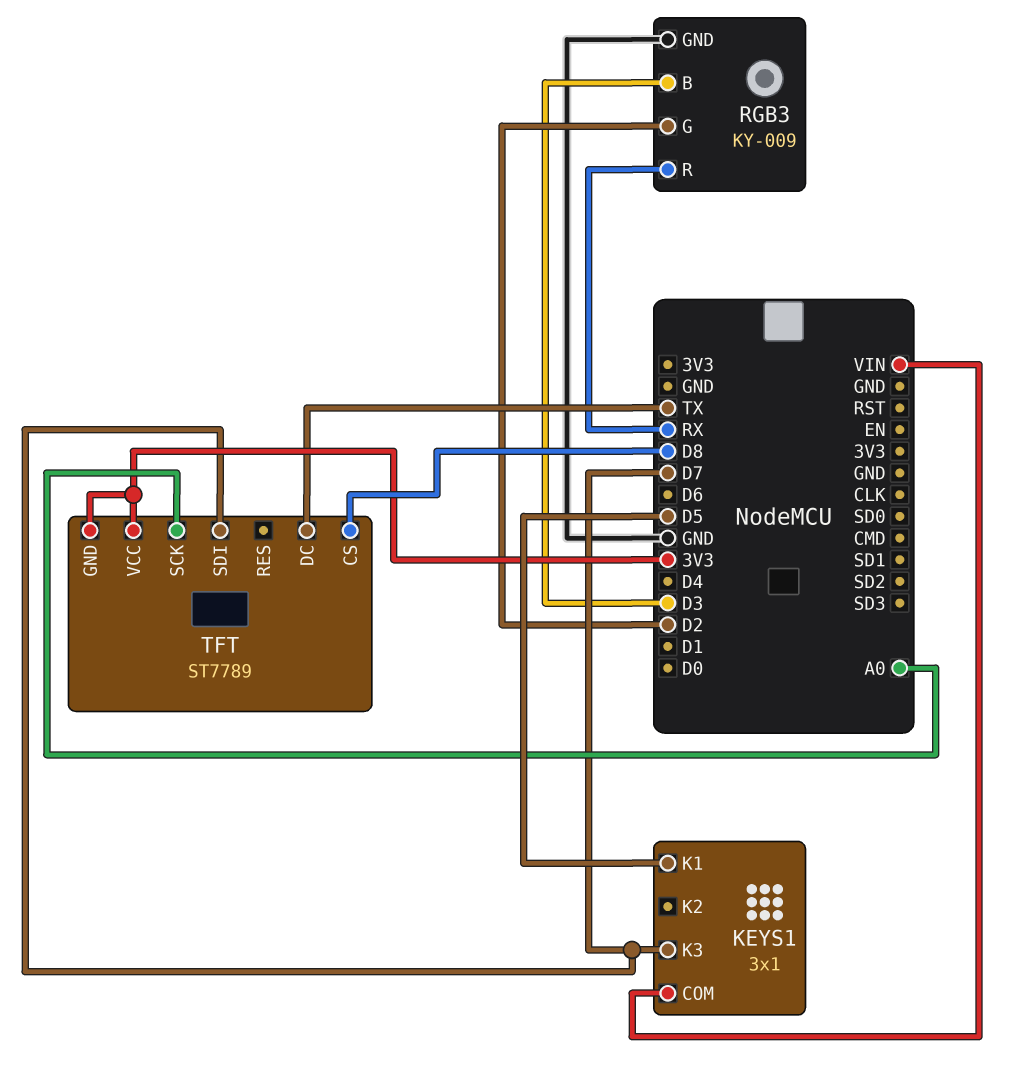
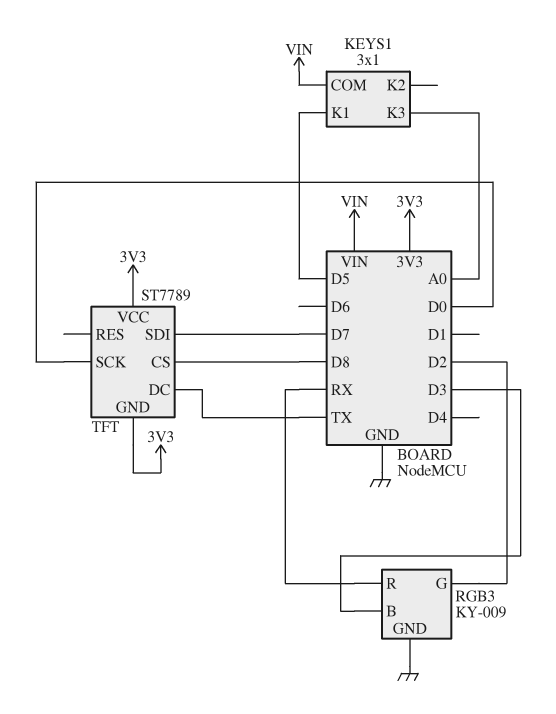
KEYS1 pin K3: D7 -> A0
TFT pin SCK: A0 -> D0

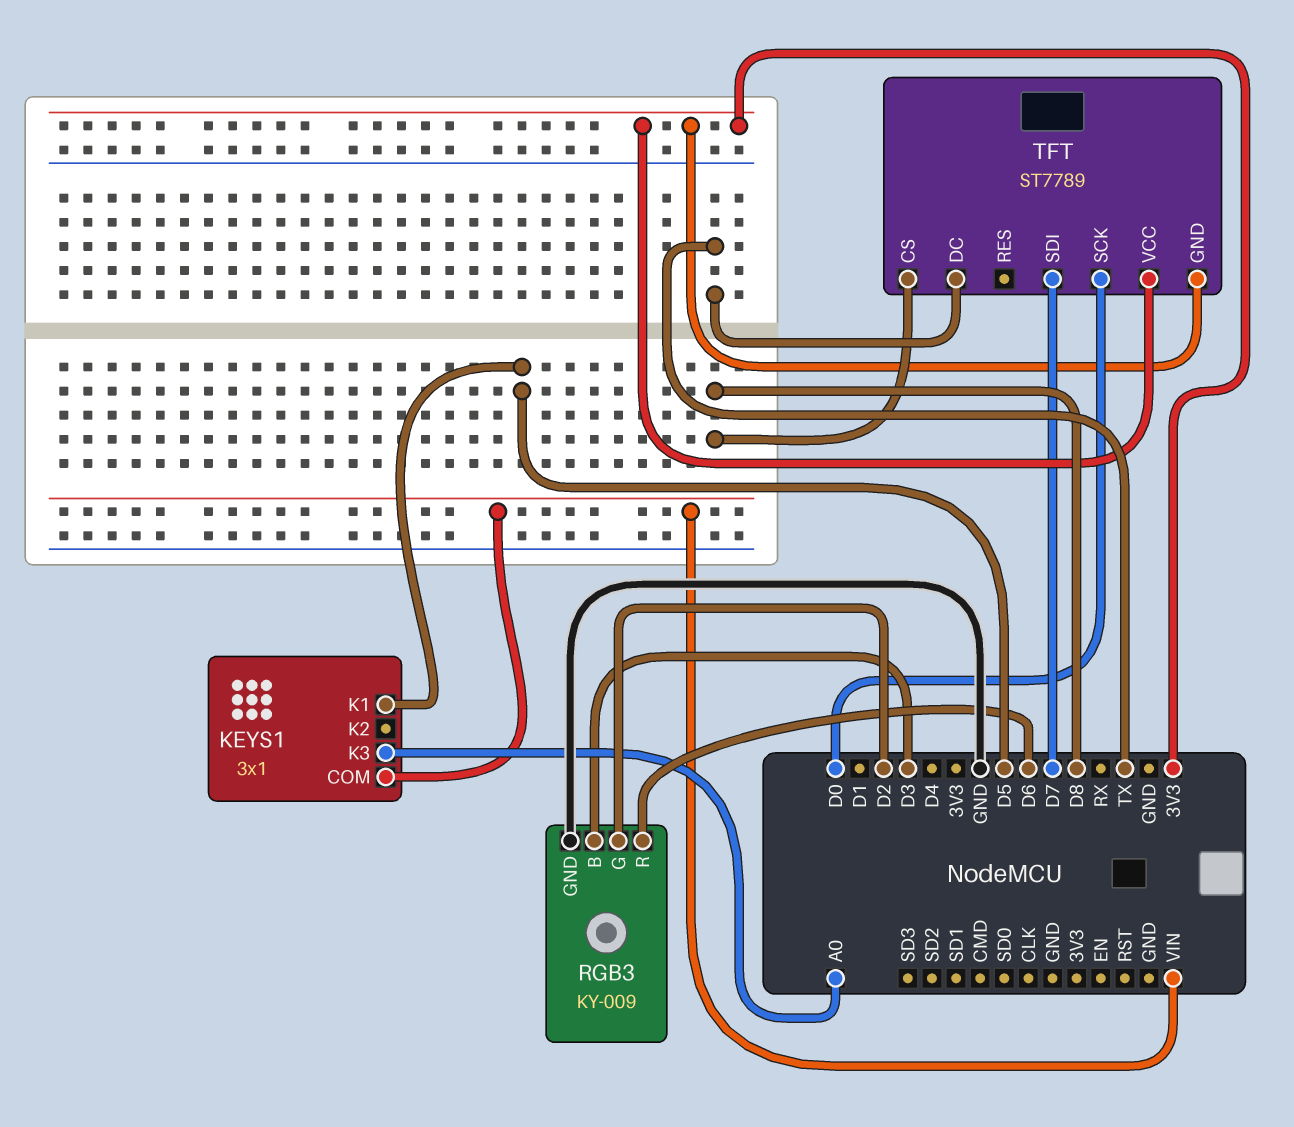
RGB3 pin R: RX -> D6

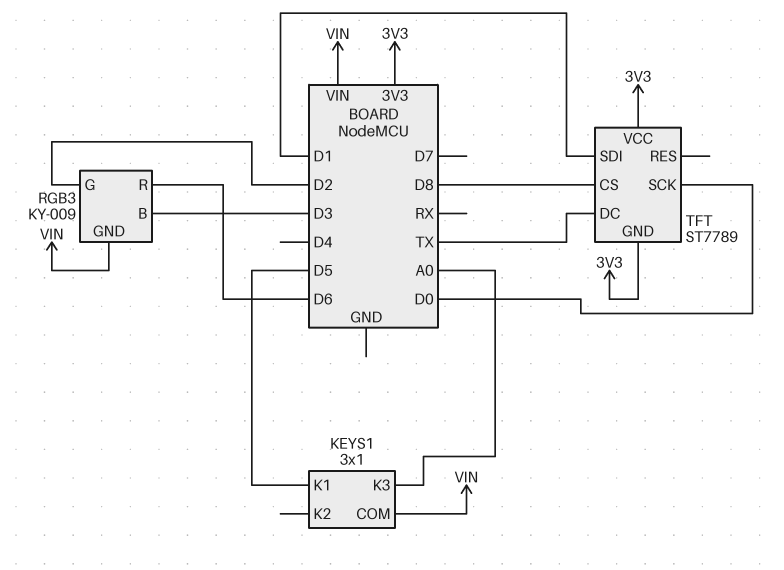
RGB3 pin GND: GND -> VIN
TFT pin SDI: D7 -> D1

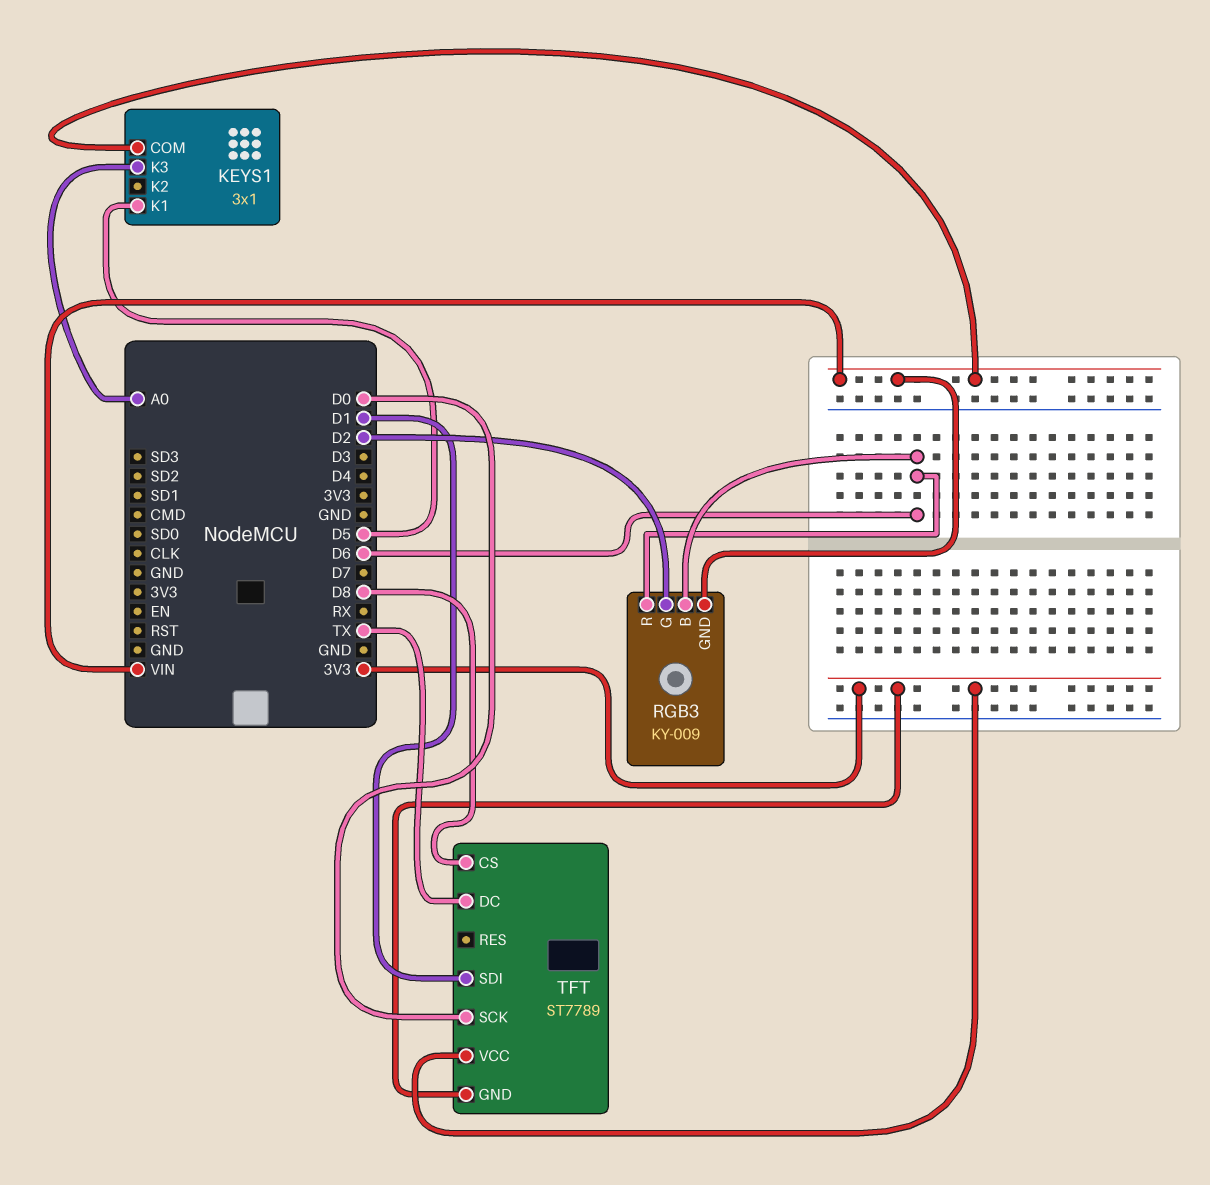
RGB3 pin B: D3 -> D6

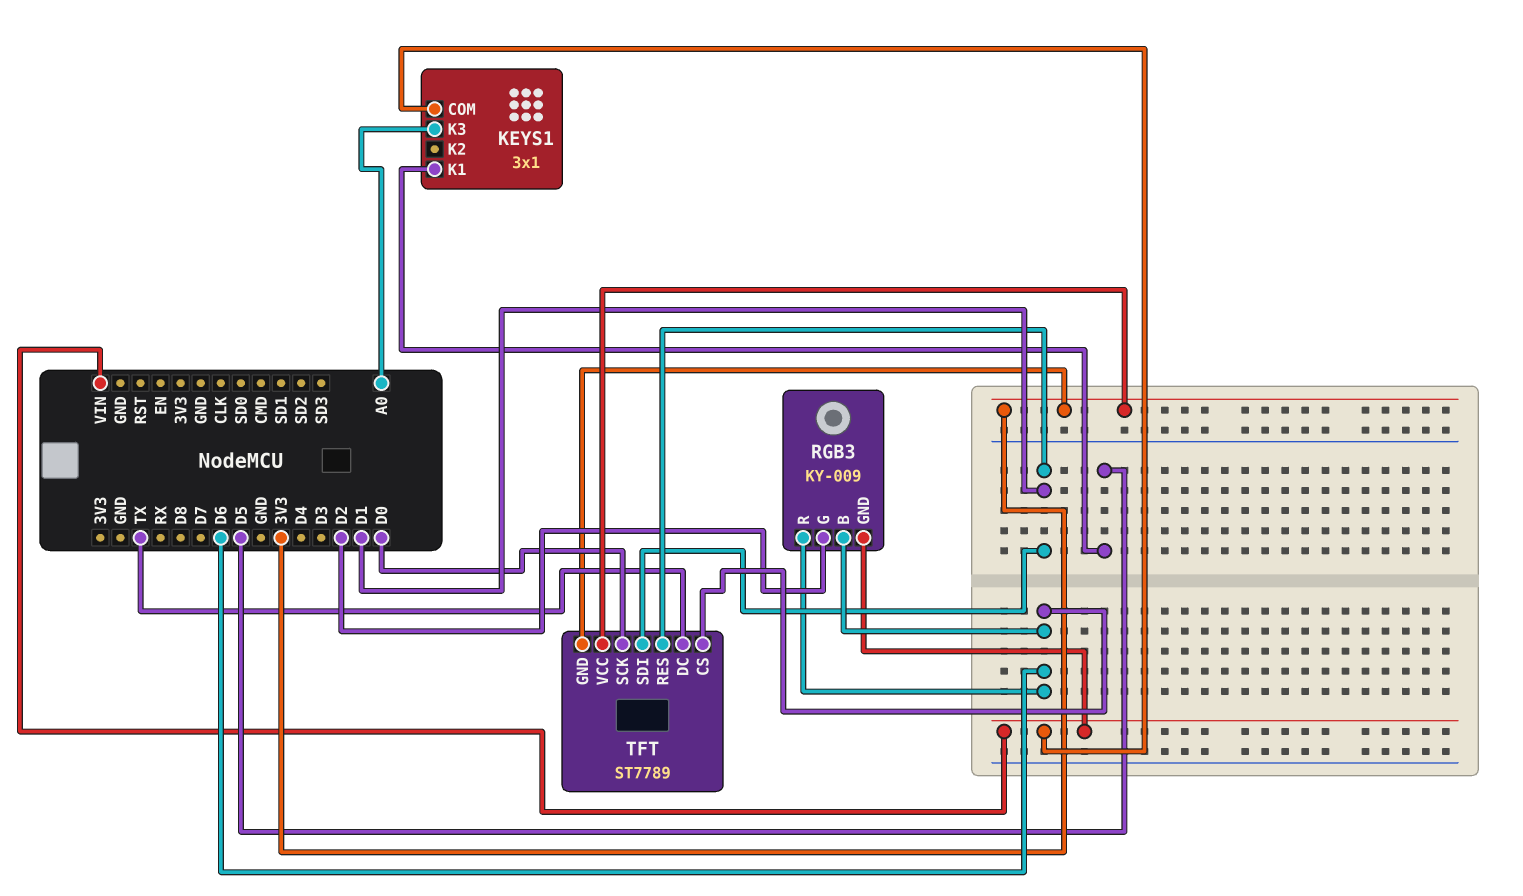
TFT pin CS: D8 -> D6
TFT pin RES: none -> D1

